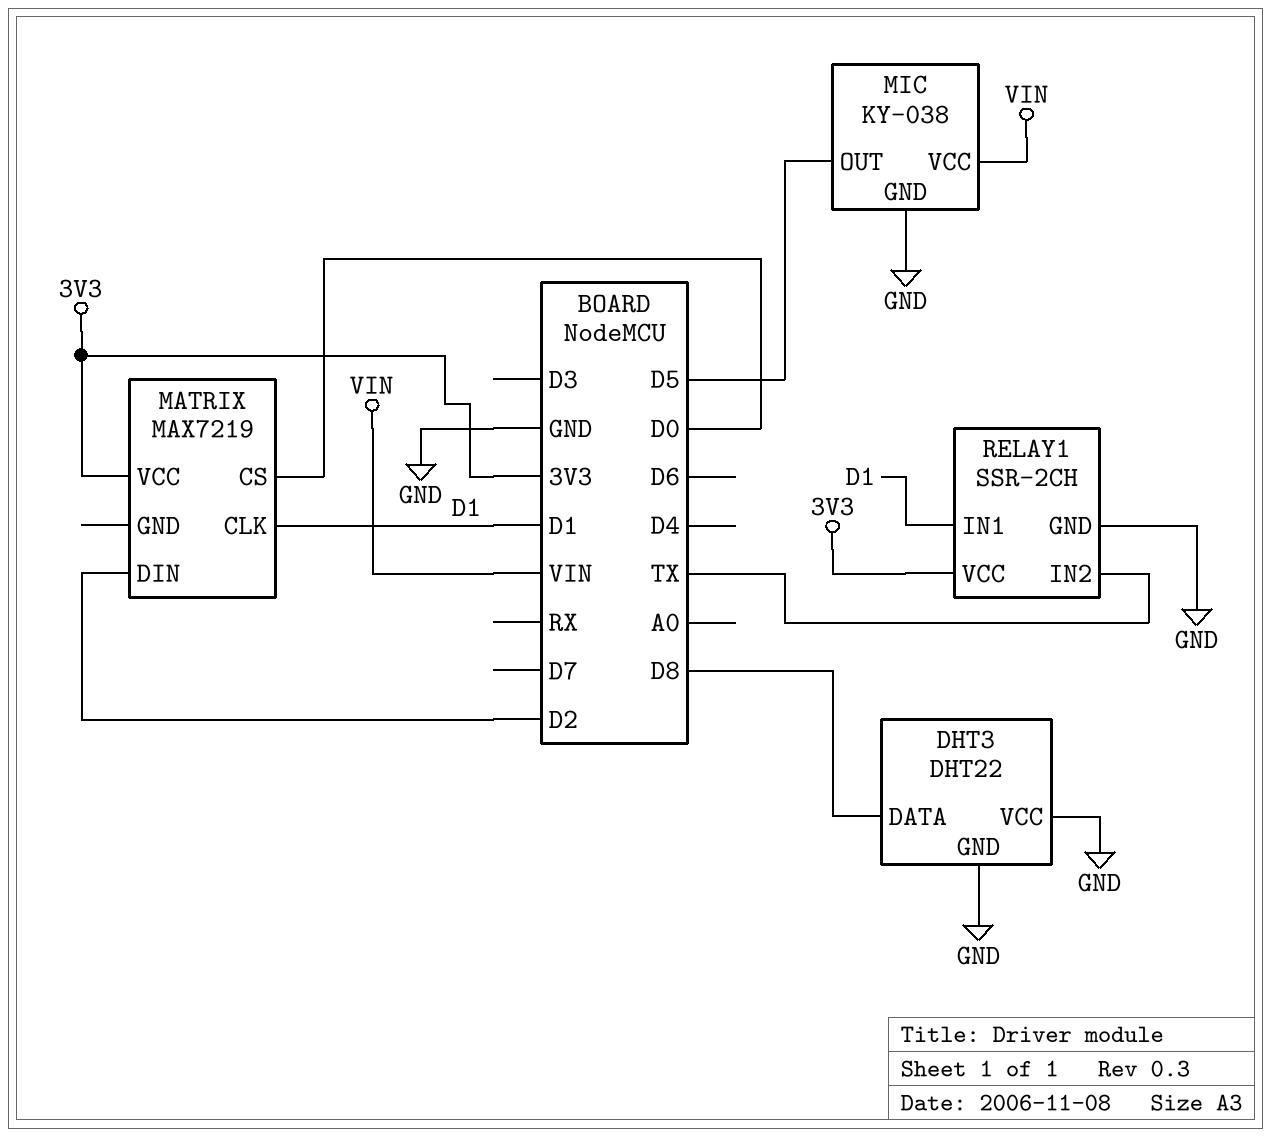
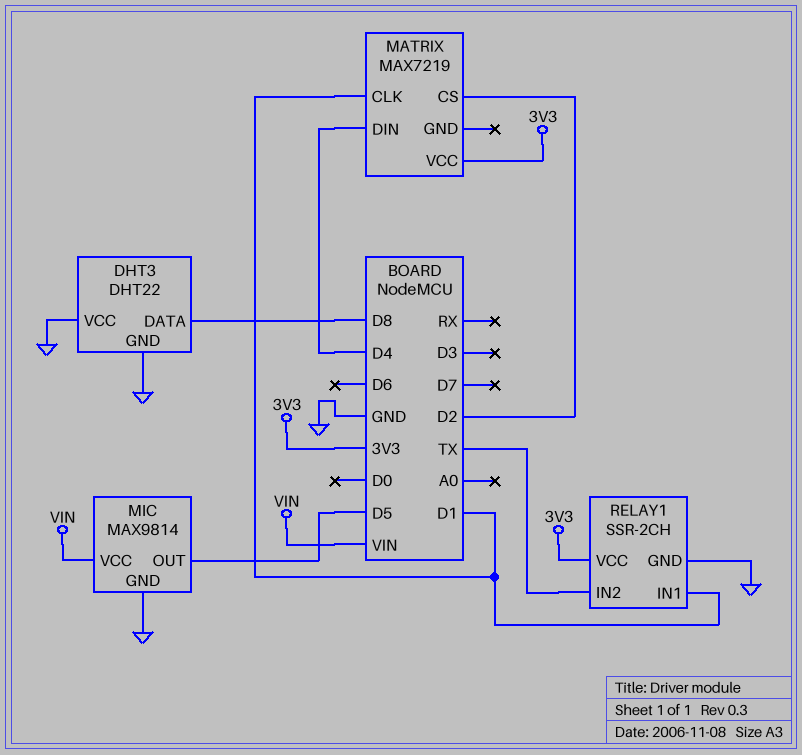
MATRIX pin CS: D0 -> D2
MATRIX pin DIN: D2 -> D4
MIC: KY-038 -> MAX9814

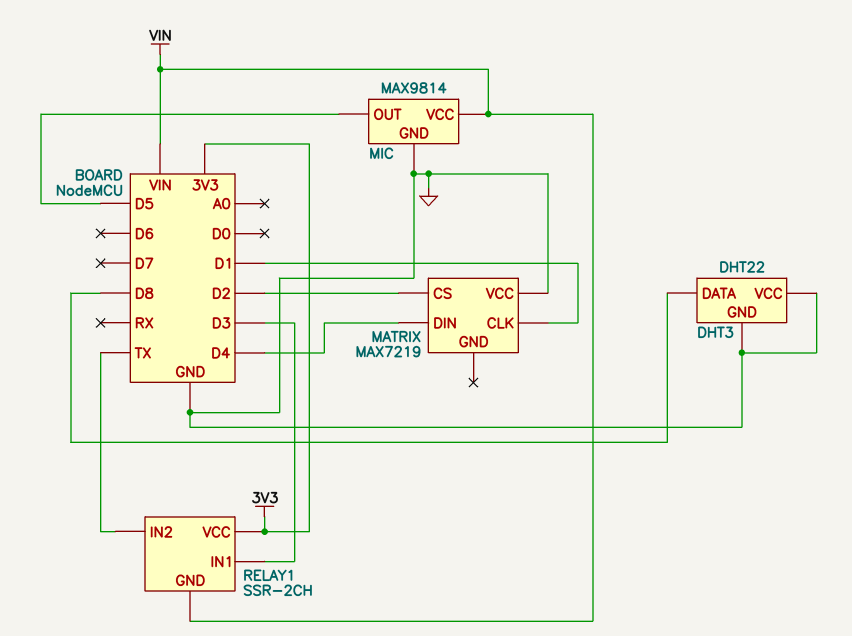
MATRIX pin VCC: 3V3 -> GND
RELAY1 pin GND: GND -> VIN
RELAY1 pin IN1: D1 -> D3

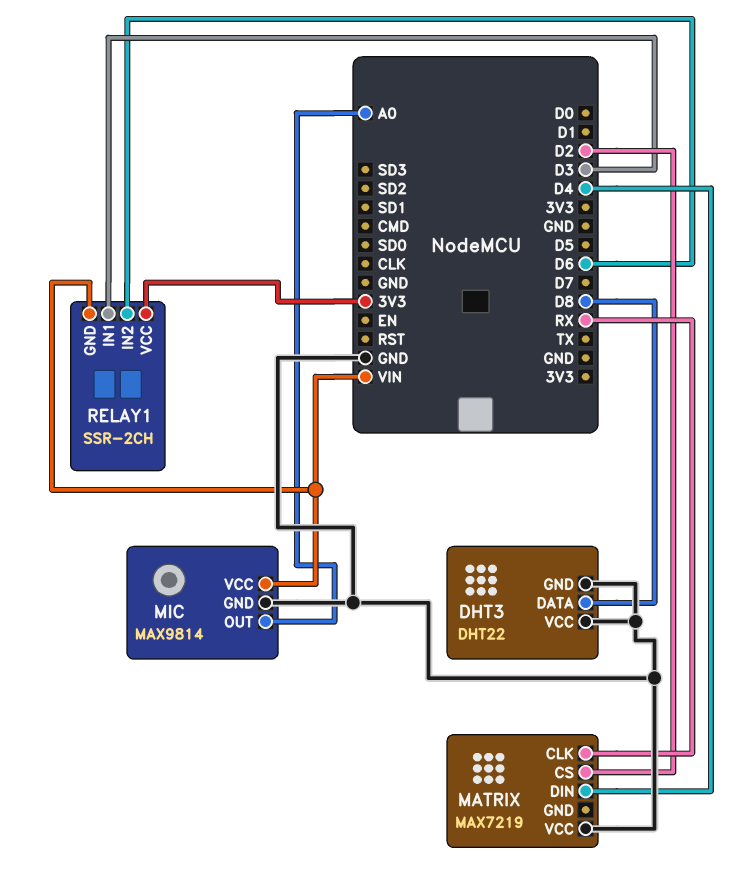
MATRIX pin CLK: D1 -> RX
MIC pin OUT: D5 -> A0
RELAY1 pin IN2: TX -> D6

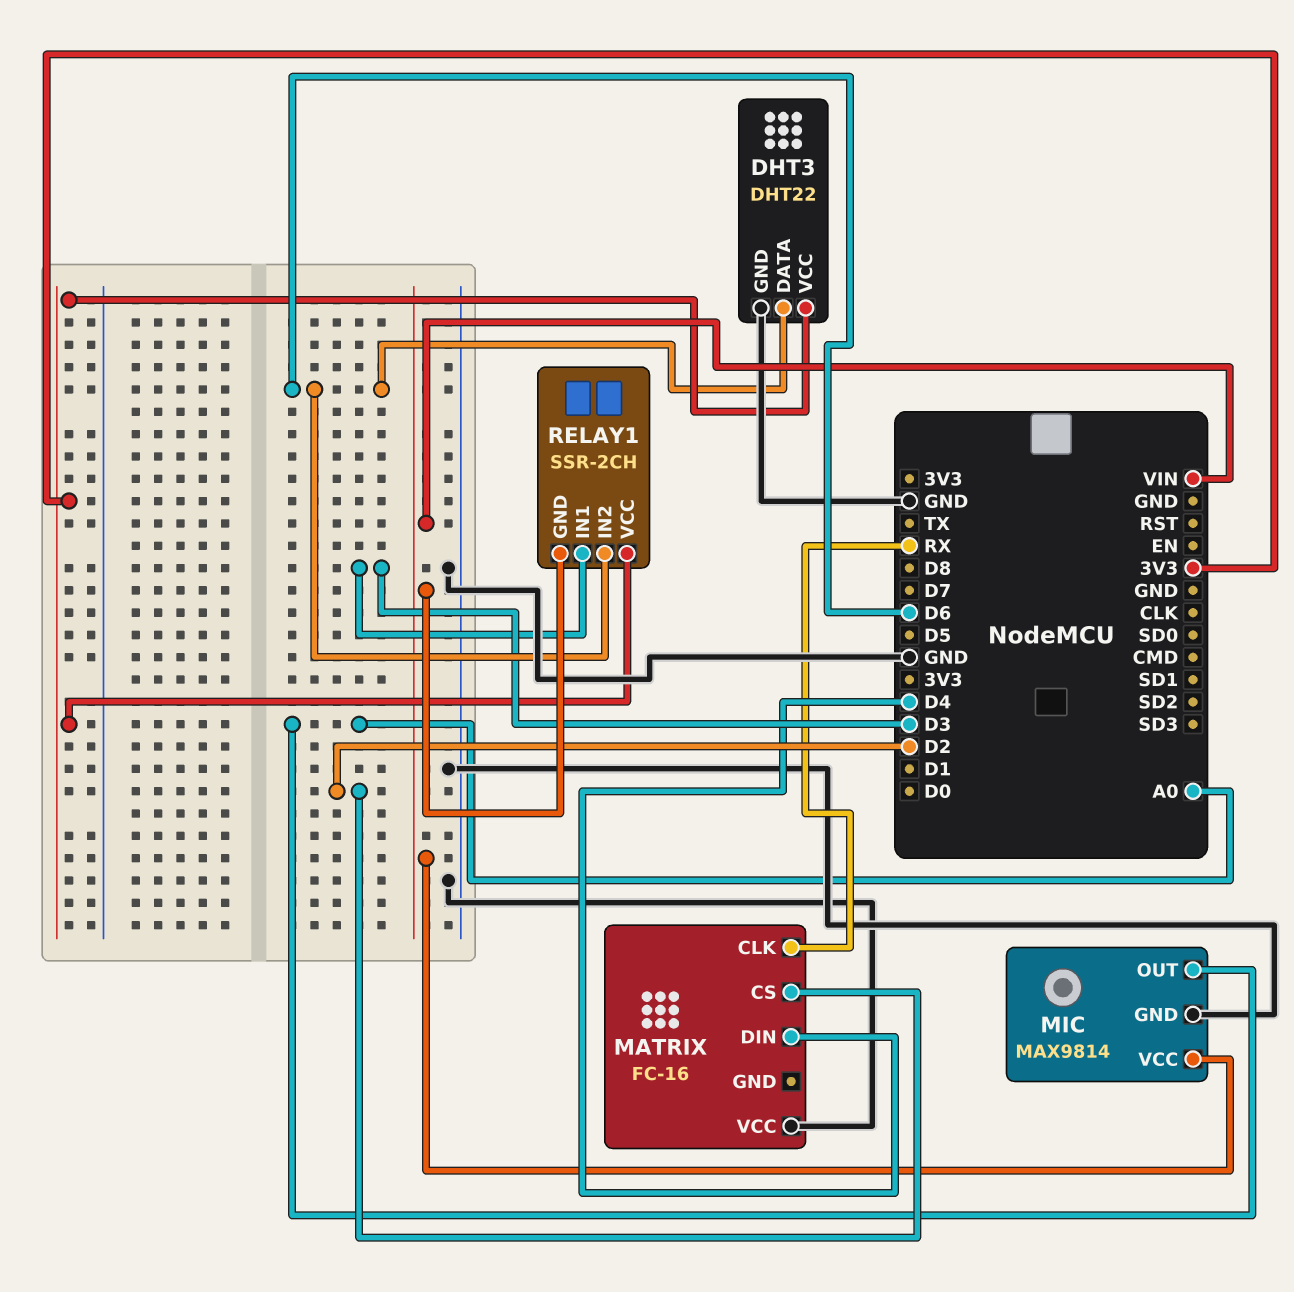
DHT3 pin DATA: D8 -> D6
DHT3 pin VCC: GND -> 3V3
MATRIX: MAX7219 -> FC-16

